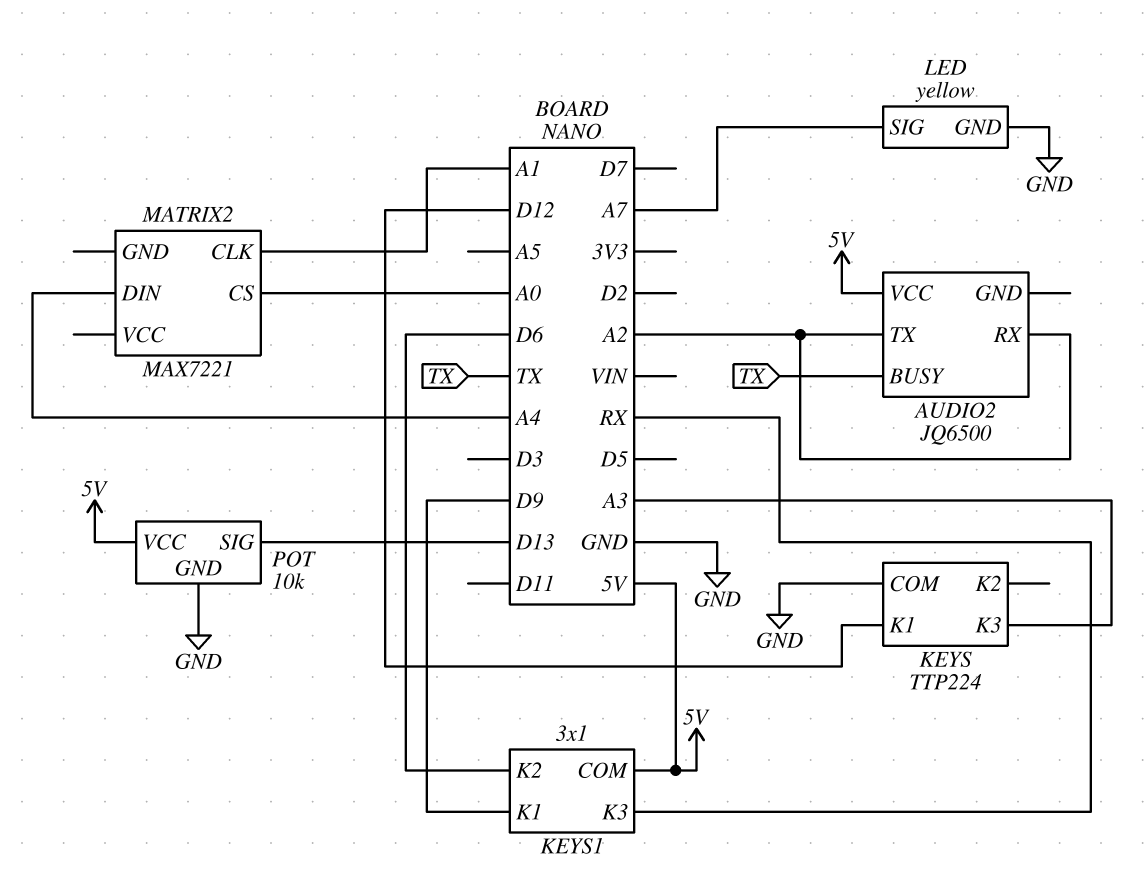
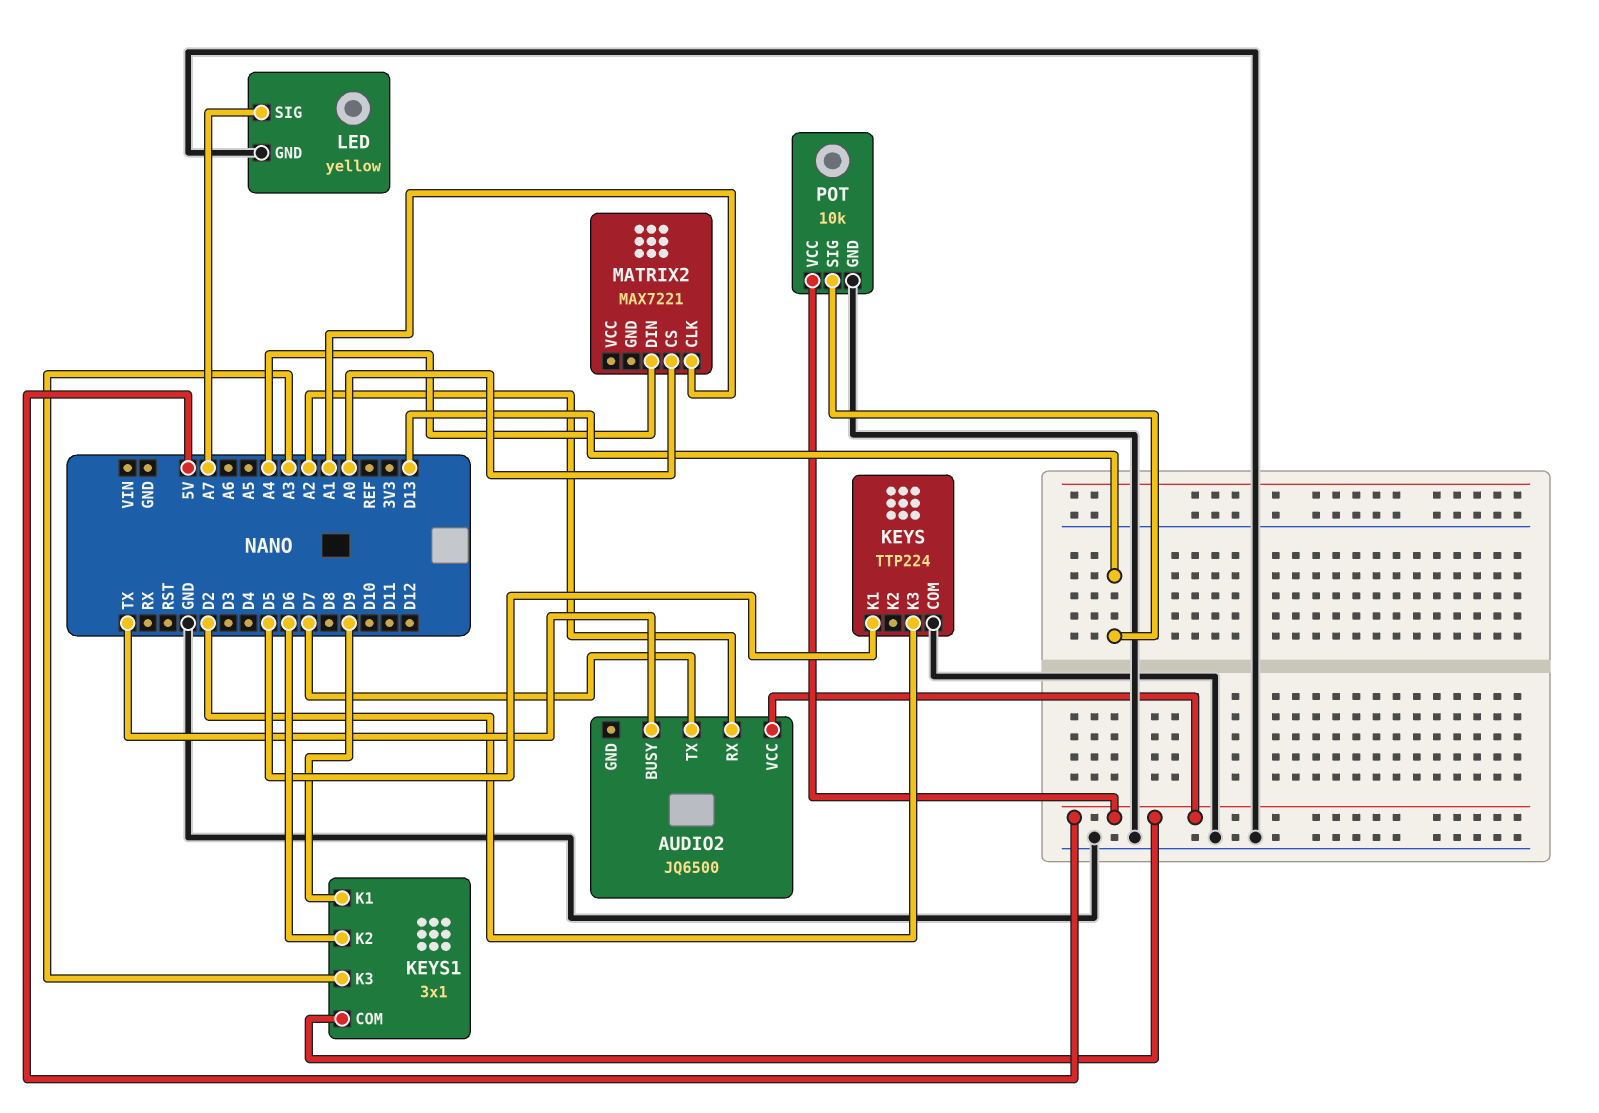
AUDIO2 pin TX: A2 -> D7
KEYS pin K1: D12 -> D5
KEYS pin K3: A3 -> D2
KEYS1 pin K3: RX -> A3

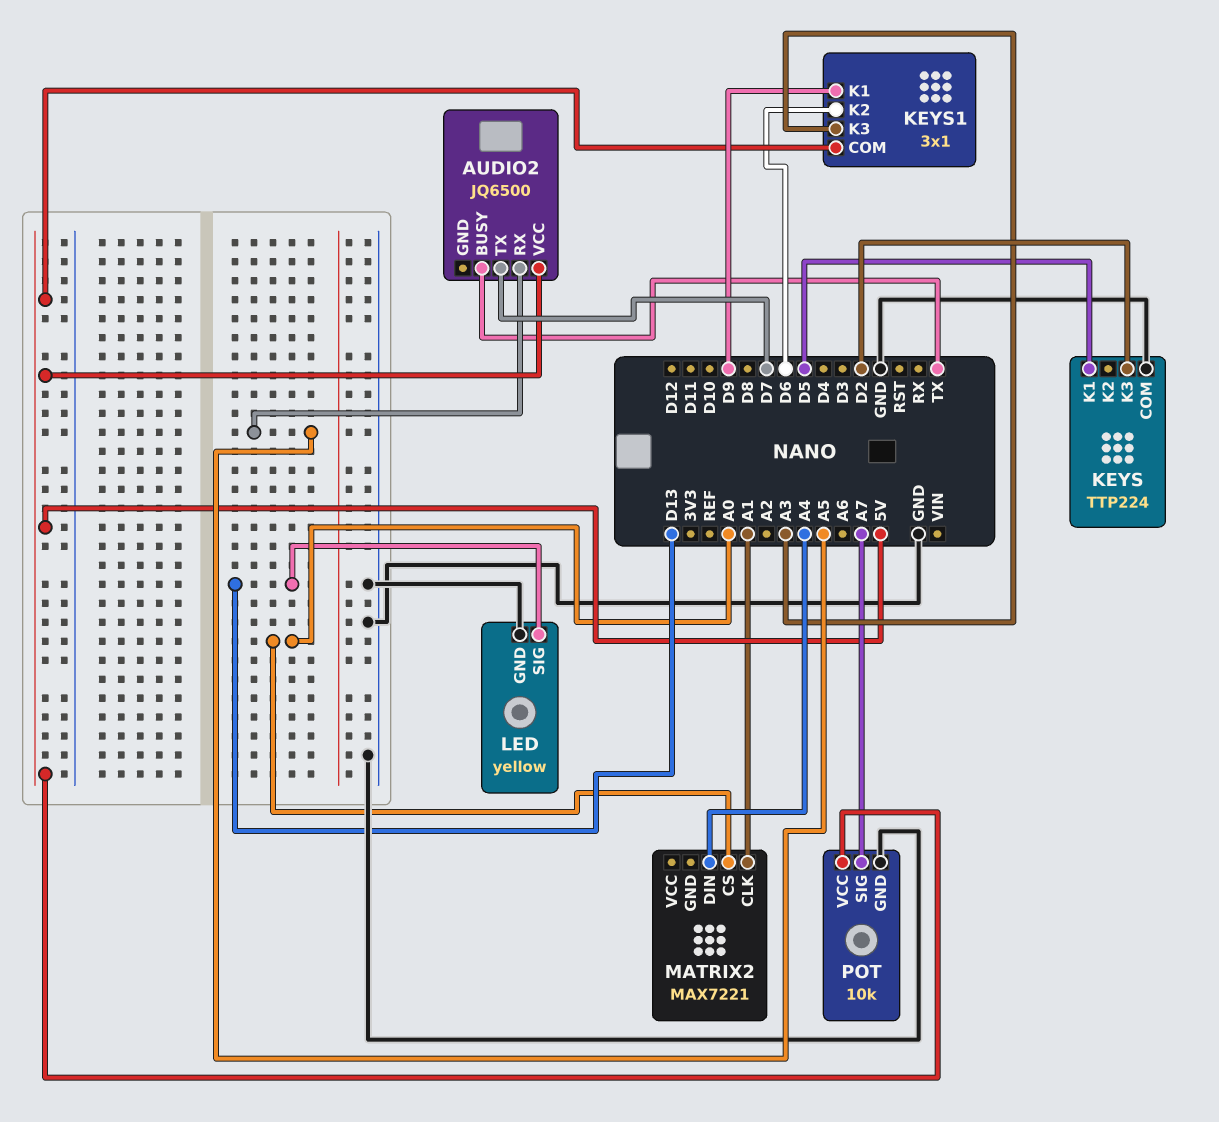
AUDIO2 pin RX: A2 -> A5
LED pin SIG: A7 -> D13
POT pin SIG: D13 -> A7

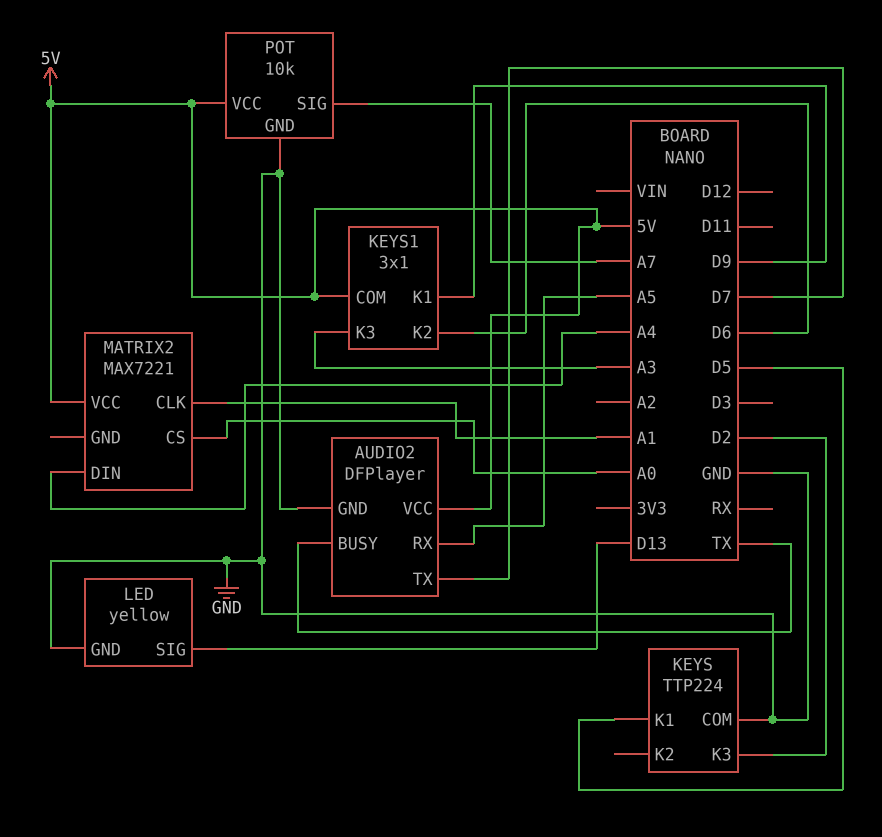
AUDIO2: JQ6500 -> DFPlayer
AUDIO2 pin GND: none -> GND
MATRIX2 pin VCC: none -> 5V

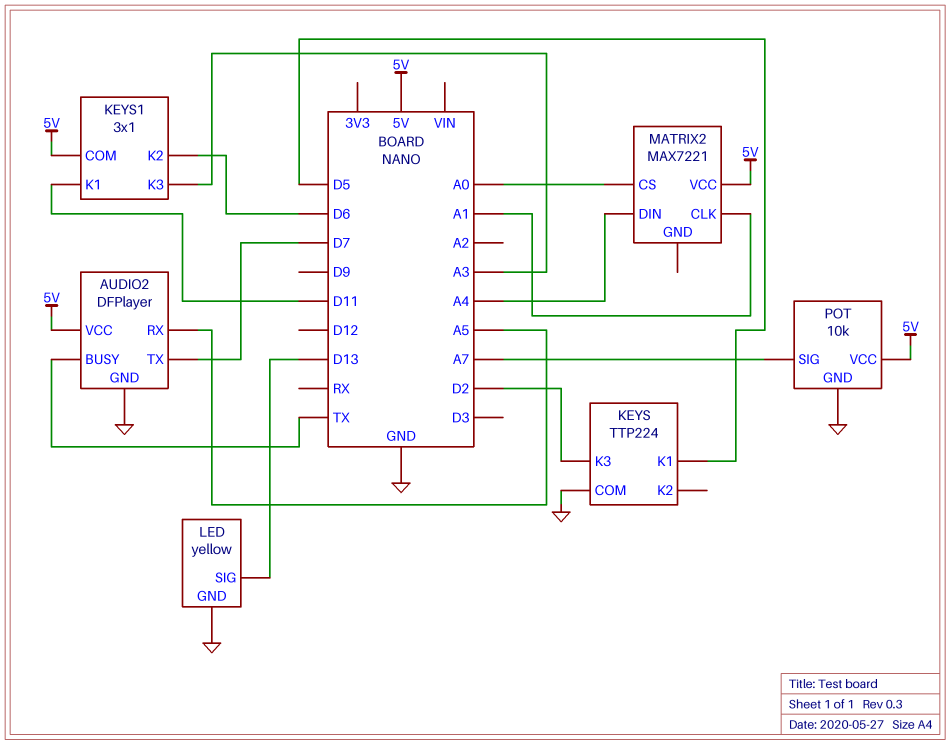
KEYS1 pin K1: D9 -> D11

